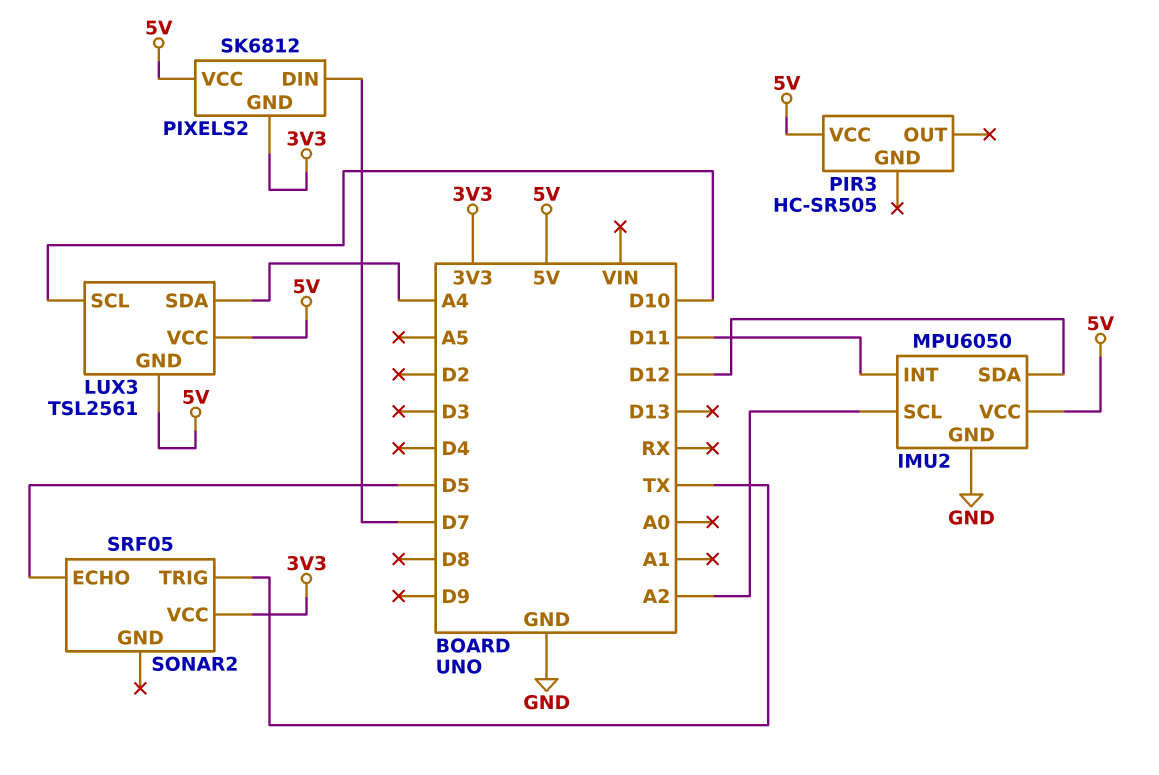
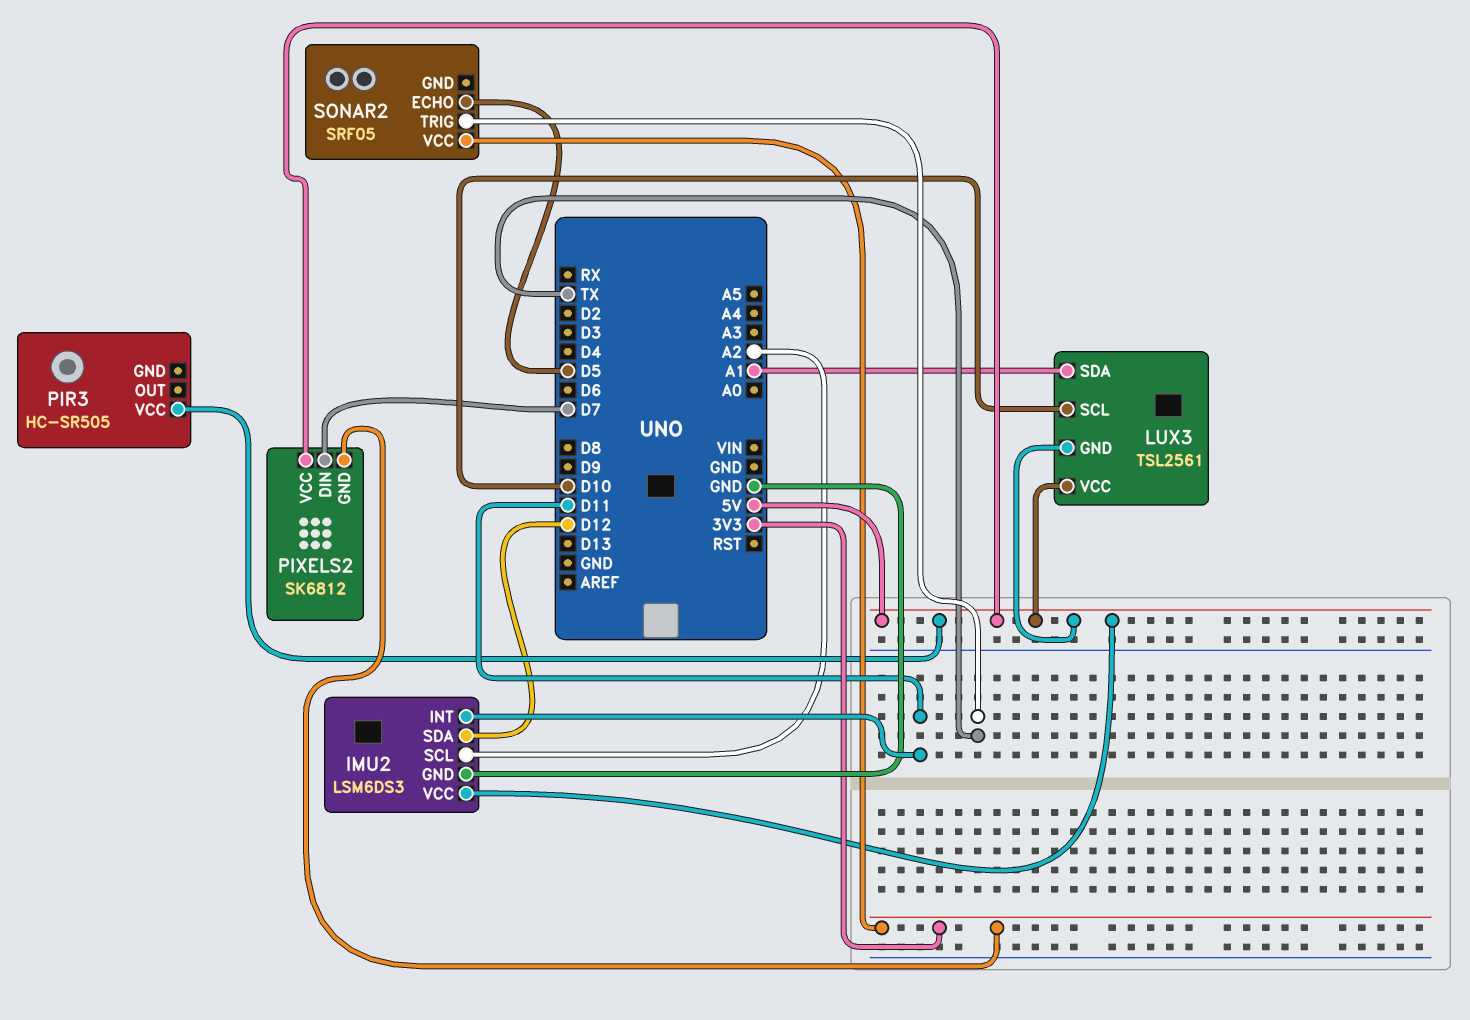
IMU2: MPU6050 -> LSM6DS3
LUX3 pin SDA: A4 -> A1

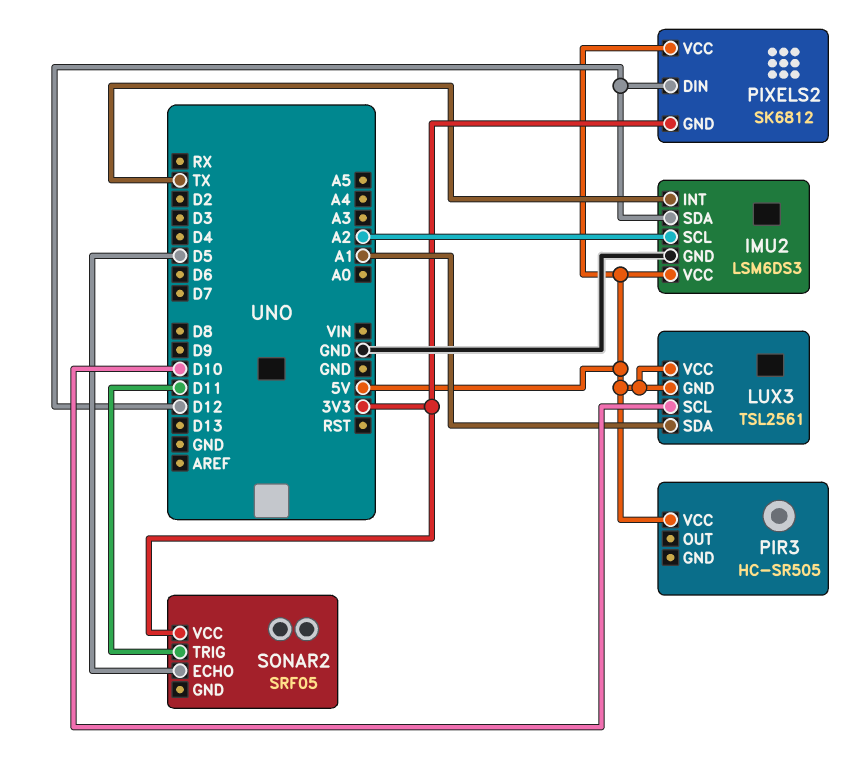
IMU2 pin INT: D11 -> TX
PIXELS2 pin DIN: D7 -> D12
SONAR2 pin TRIG: TX -> D11

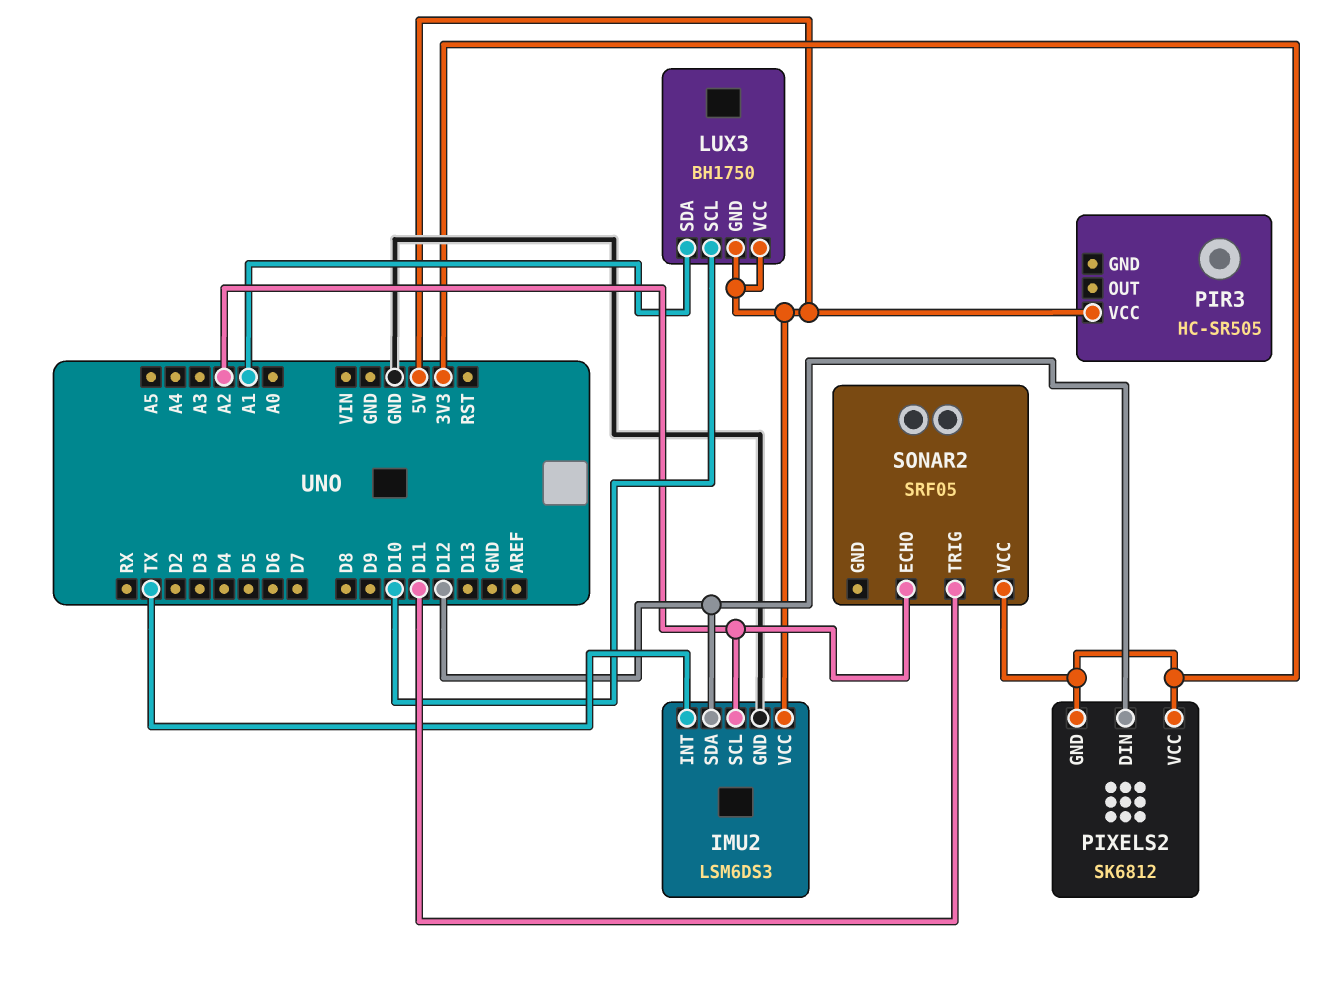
LUX3: TSL2561 -> BH1750
PIXELS2 pin VCC: 5V -> 3V3
SONAR2 pin ECHO: D5 -> A2

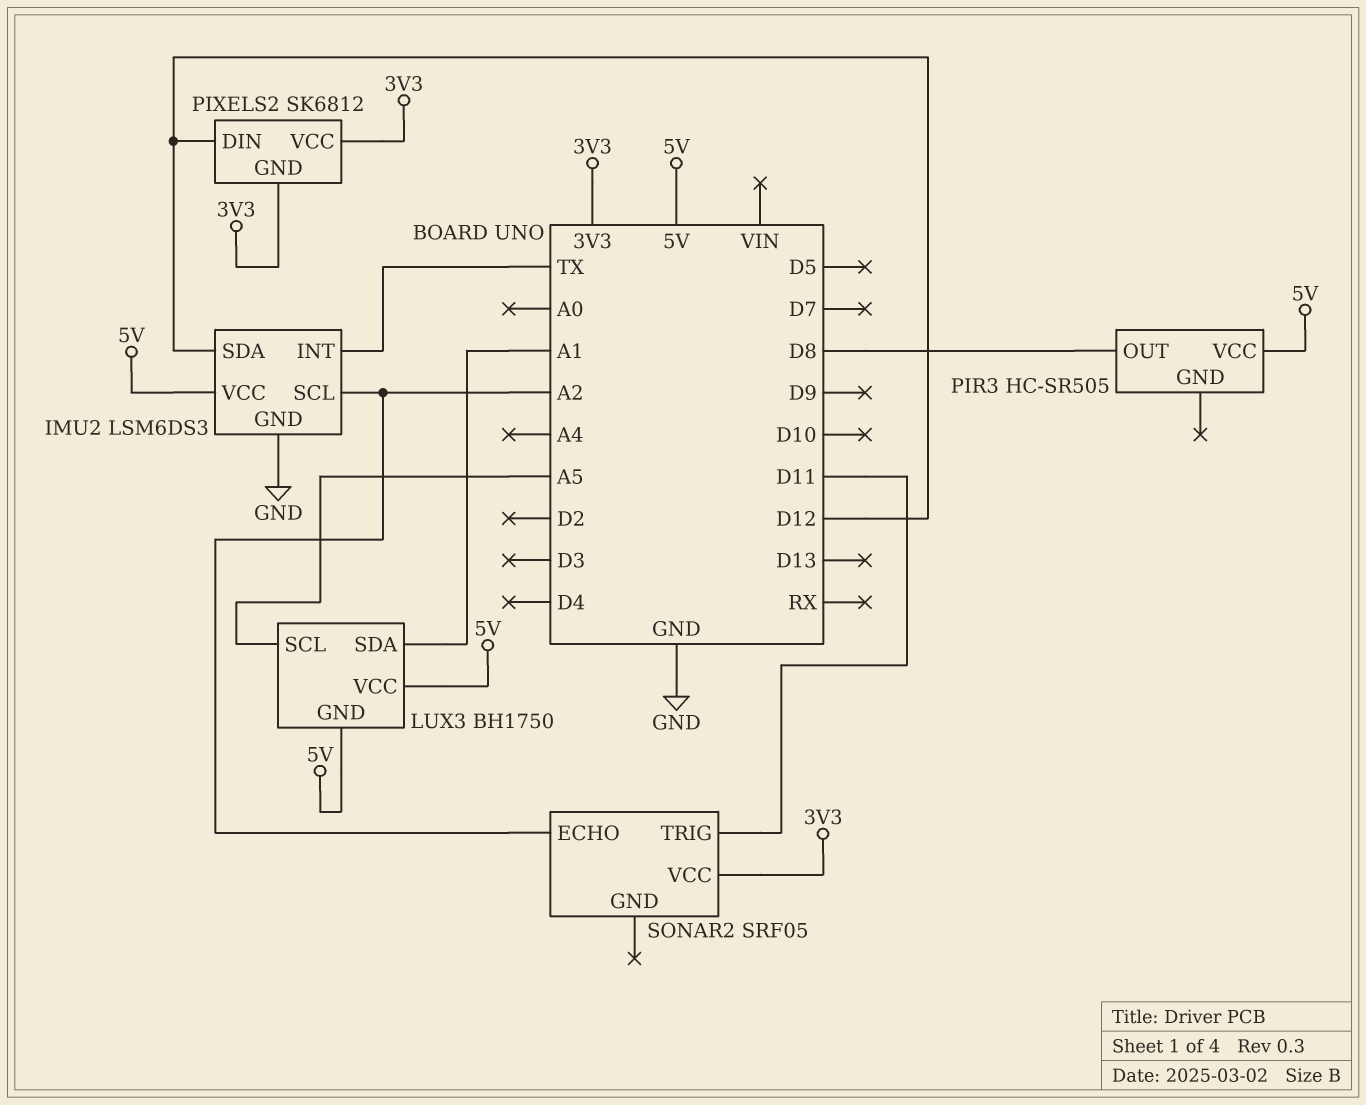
LUX3 pin SCL: D10 -> A5
PIR3 pin OUT: none -> D8

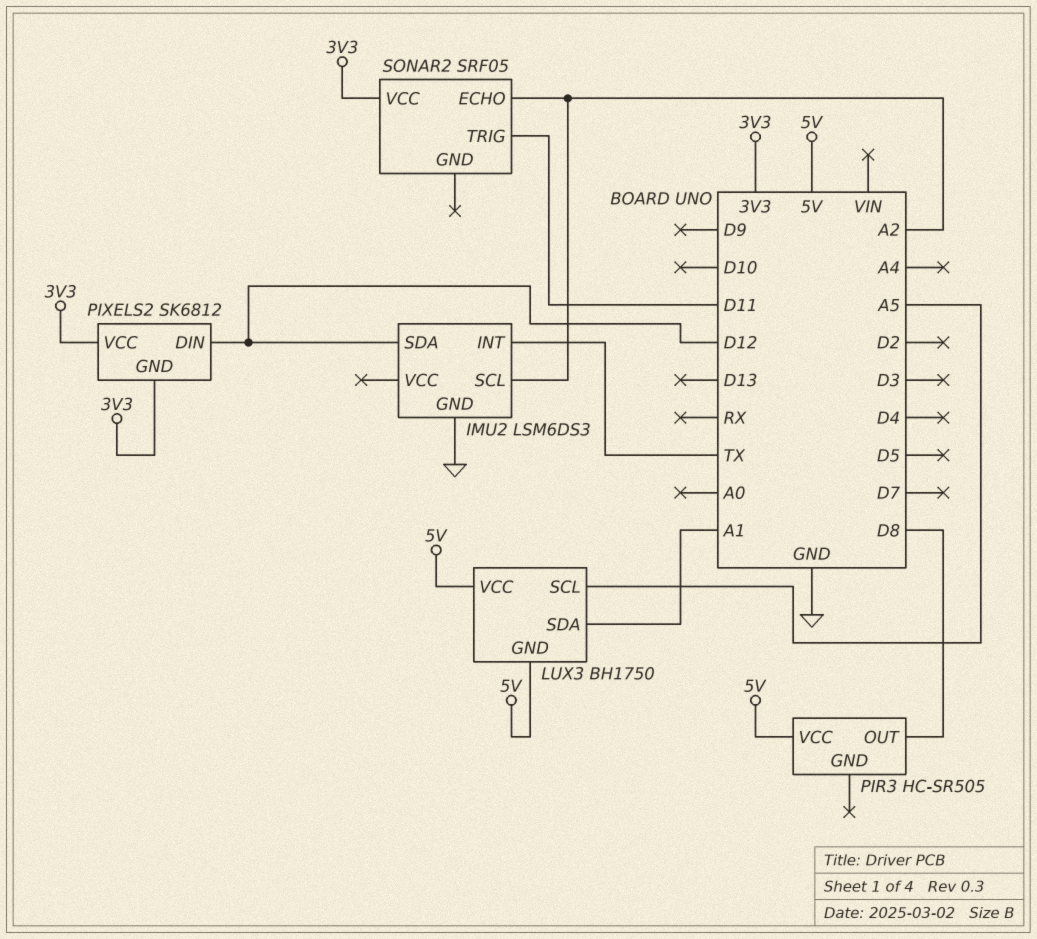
IMU2 pin VCC: 5V -> none

